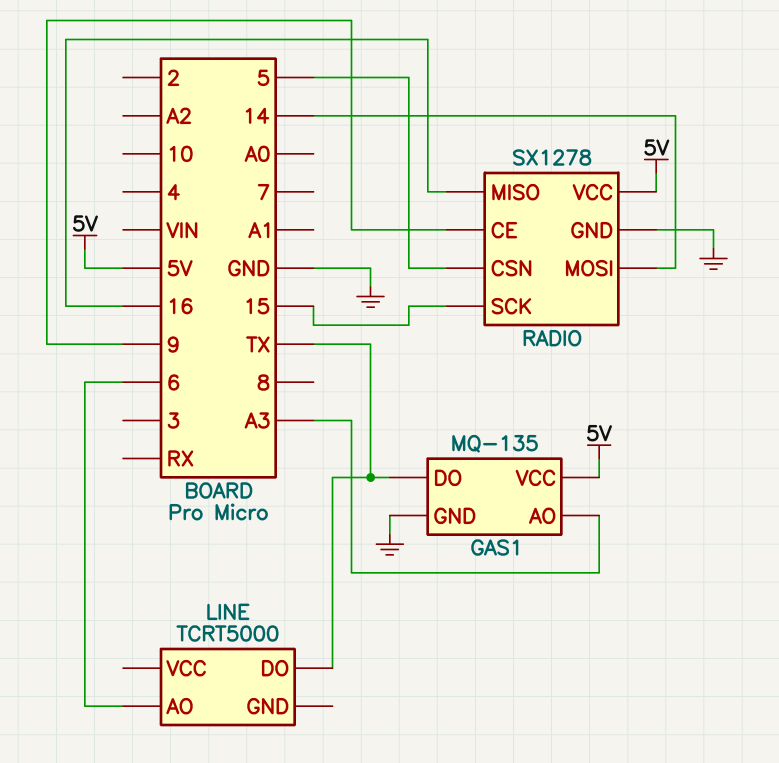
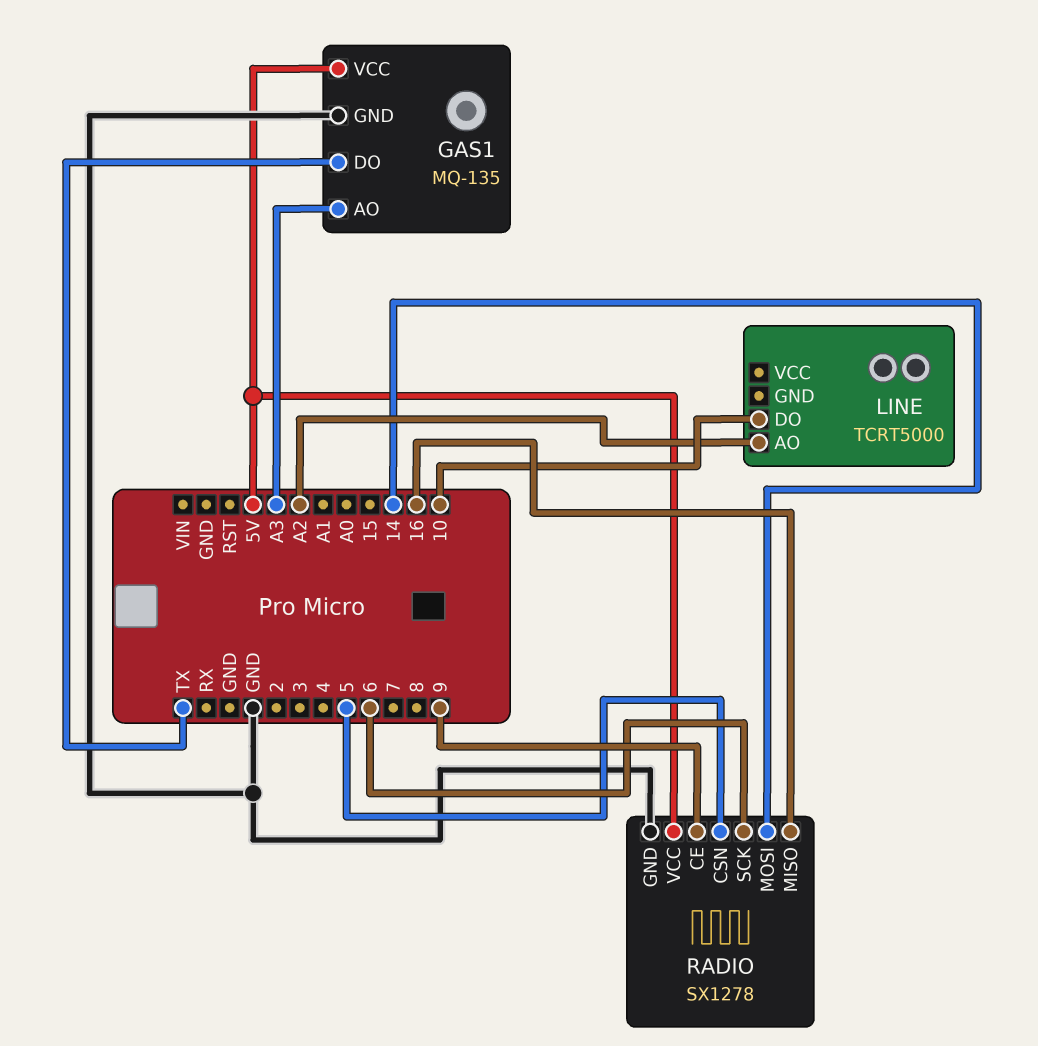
LINE pin AO: 6 -> A2
LINE pin DO: TX -> 10
RADIO pin SCK: 15 -> 6

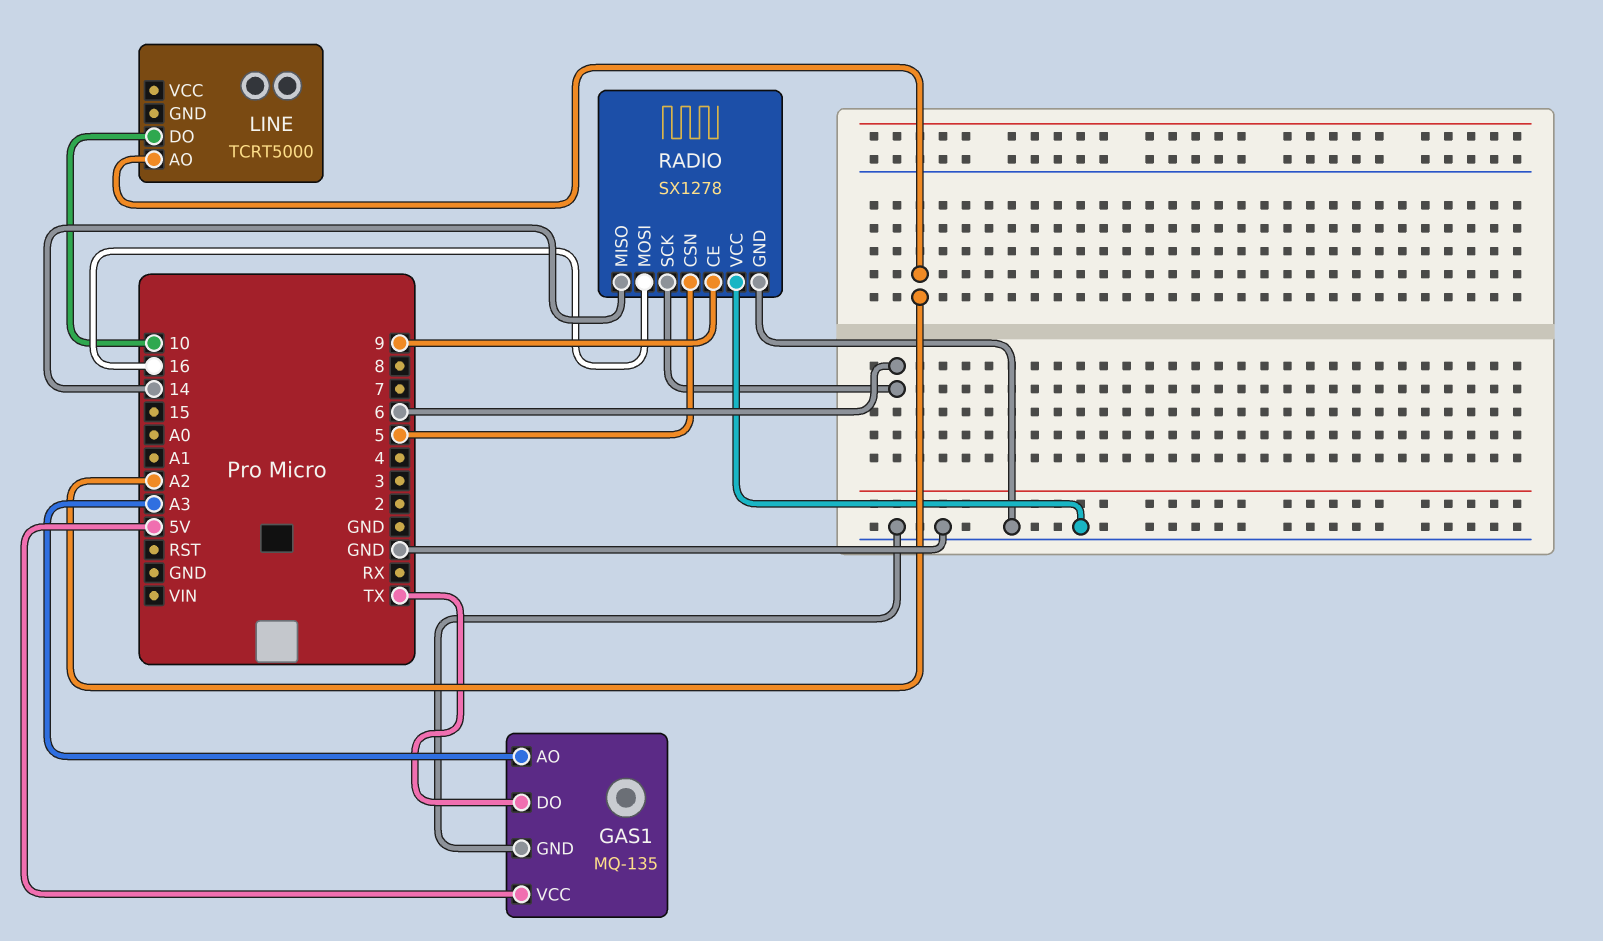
RADIO pin MISO: 16 -> 14
RADIO pin MOSI: 14 -> 16
RADIO pin VCC: 5V -> GND

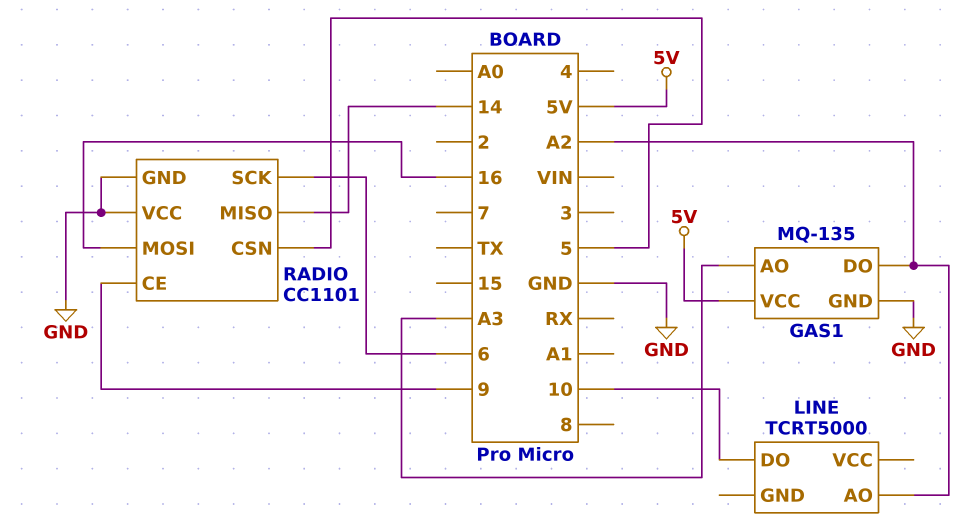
GAS1 pin DO: TX -> A2
RADIO: SX1278 -> CC1101

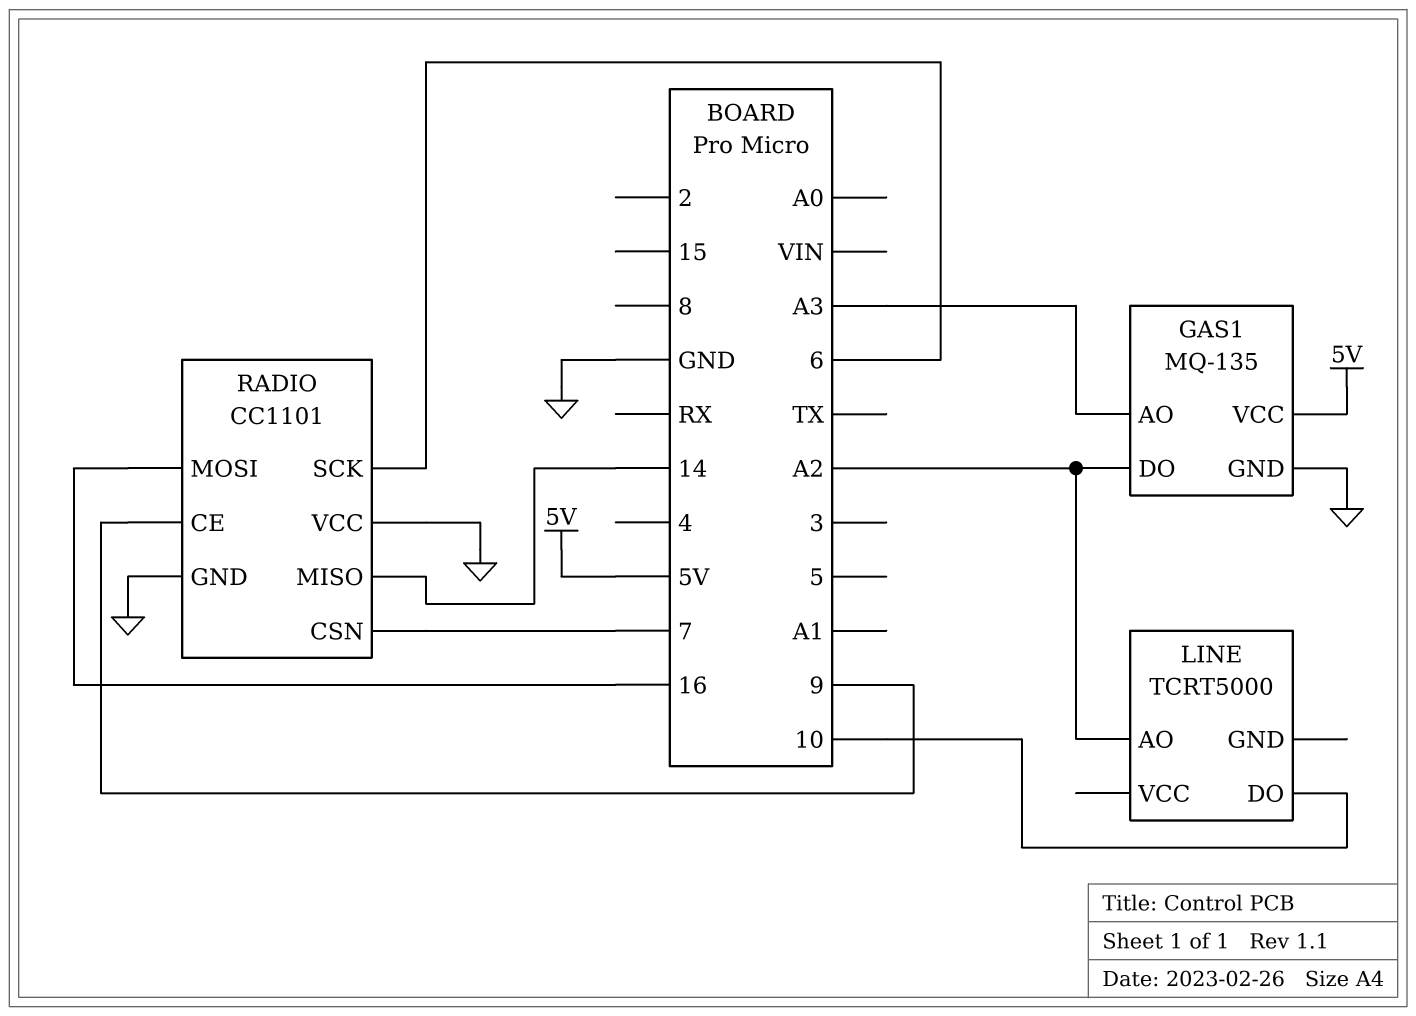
RADIO pin CSN: 5 -> 7

